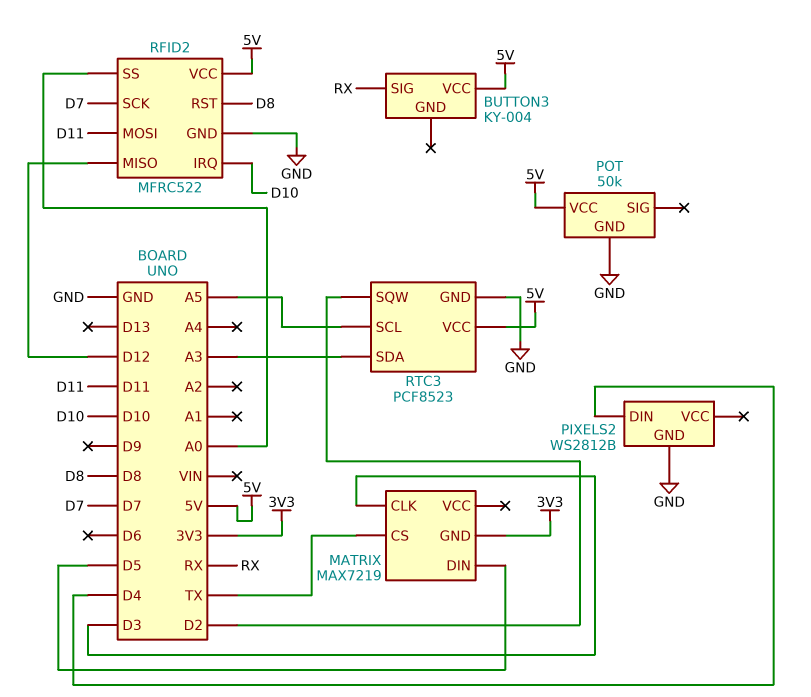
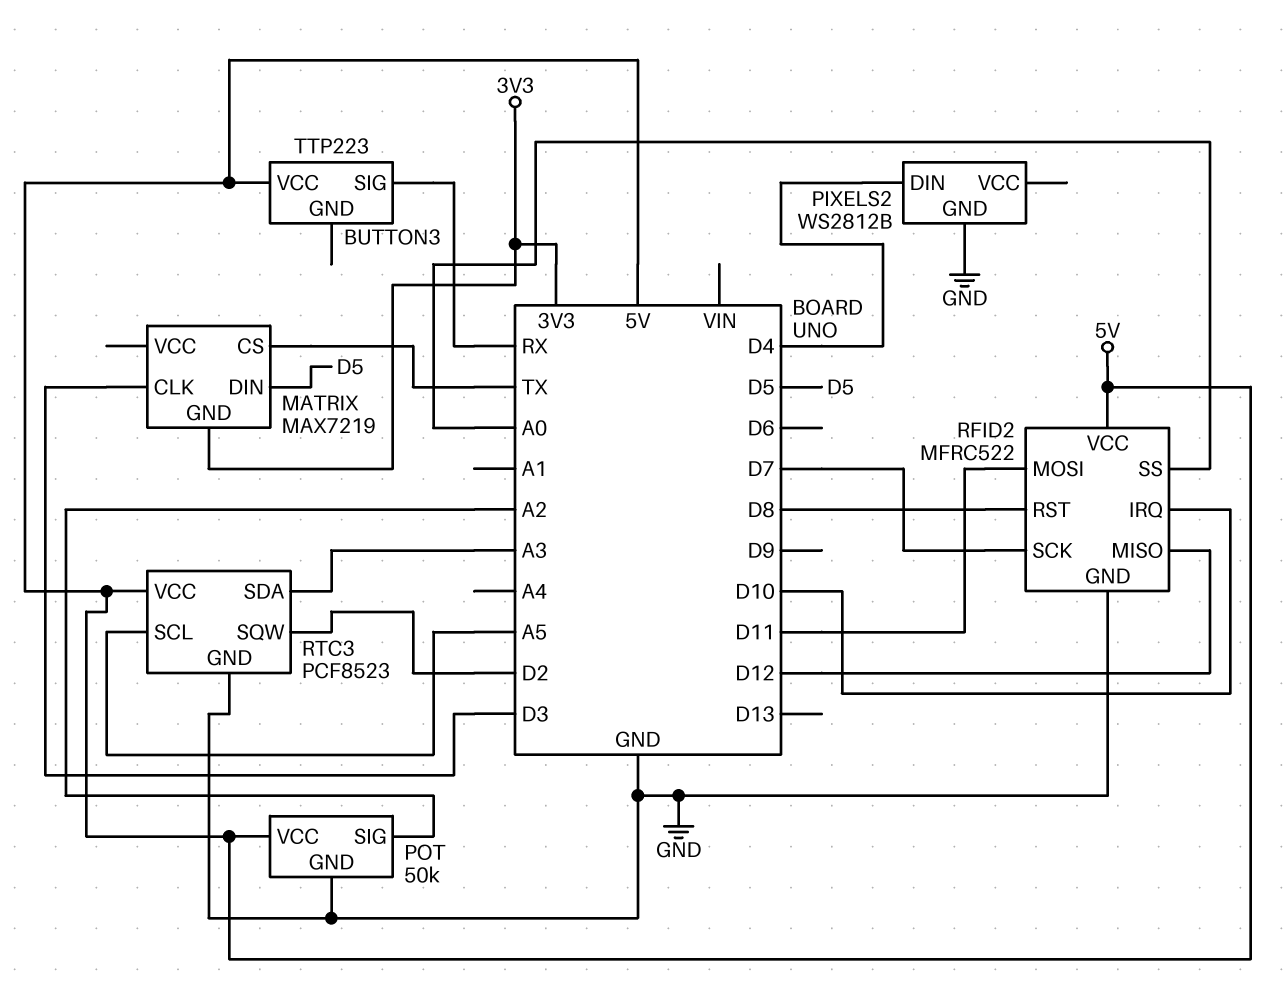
BUTTON3: KY-004 -> TTP223
POT pin SIG: none -> A2

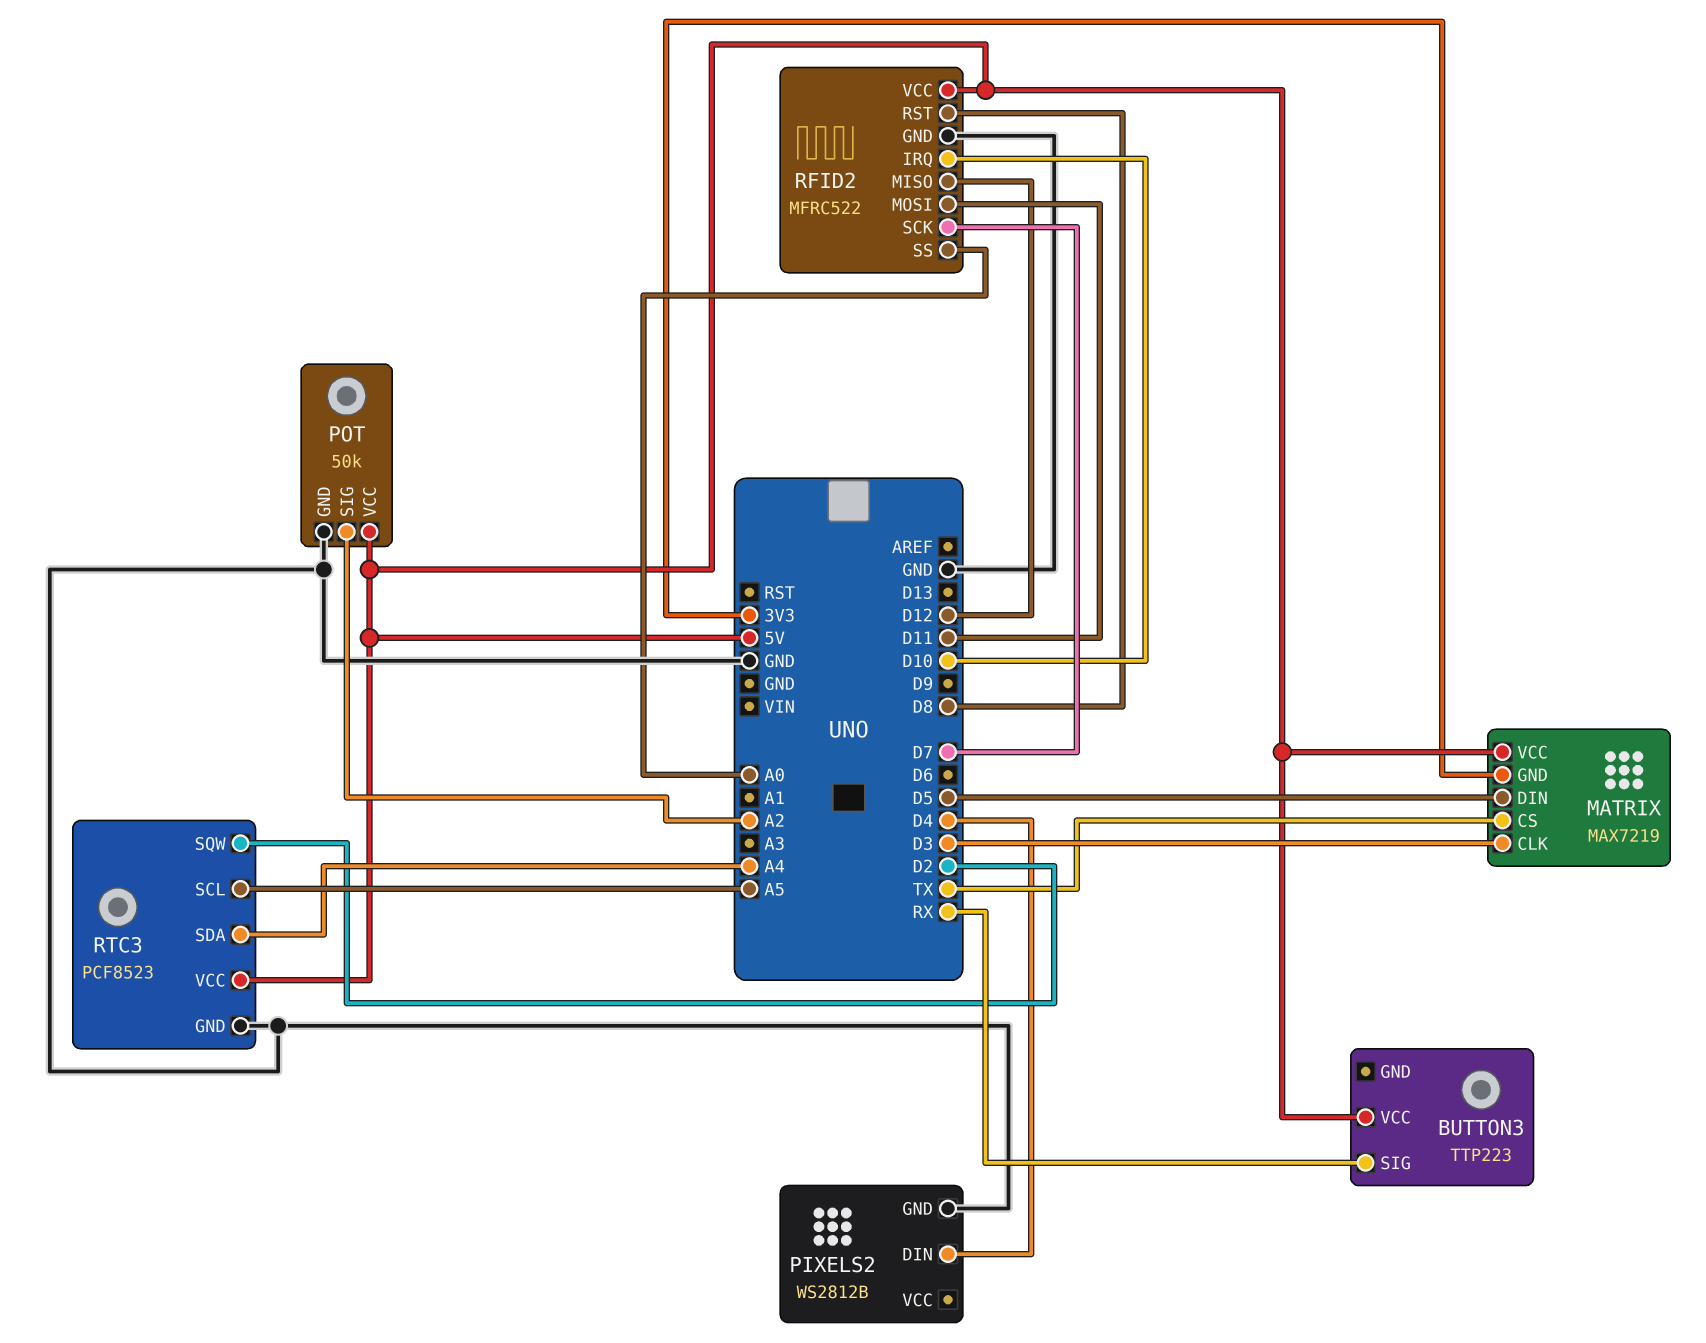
MATRIX pin VCC: none -> 5V
RTC3 pin SDA: A3 -> A4

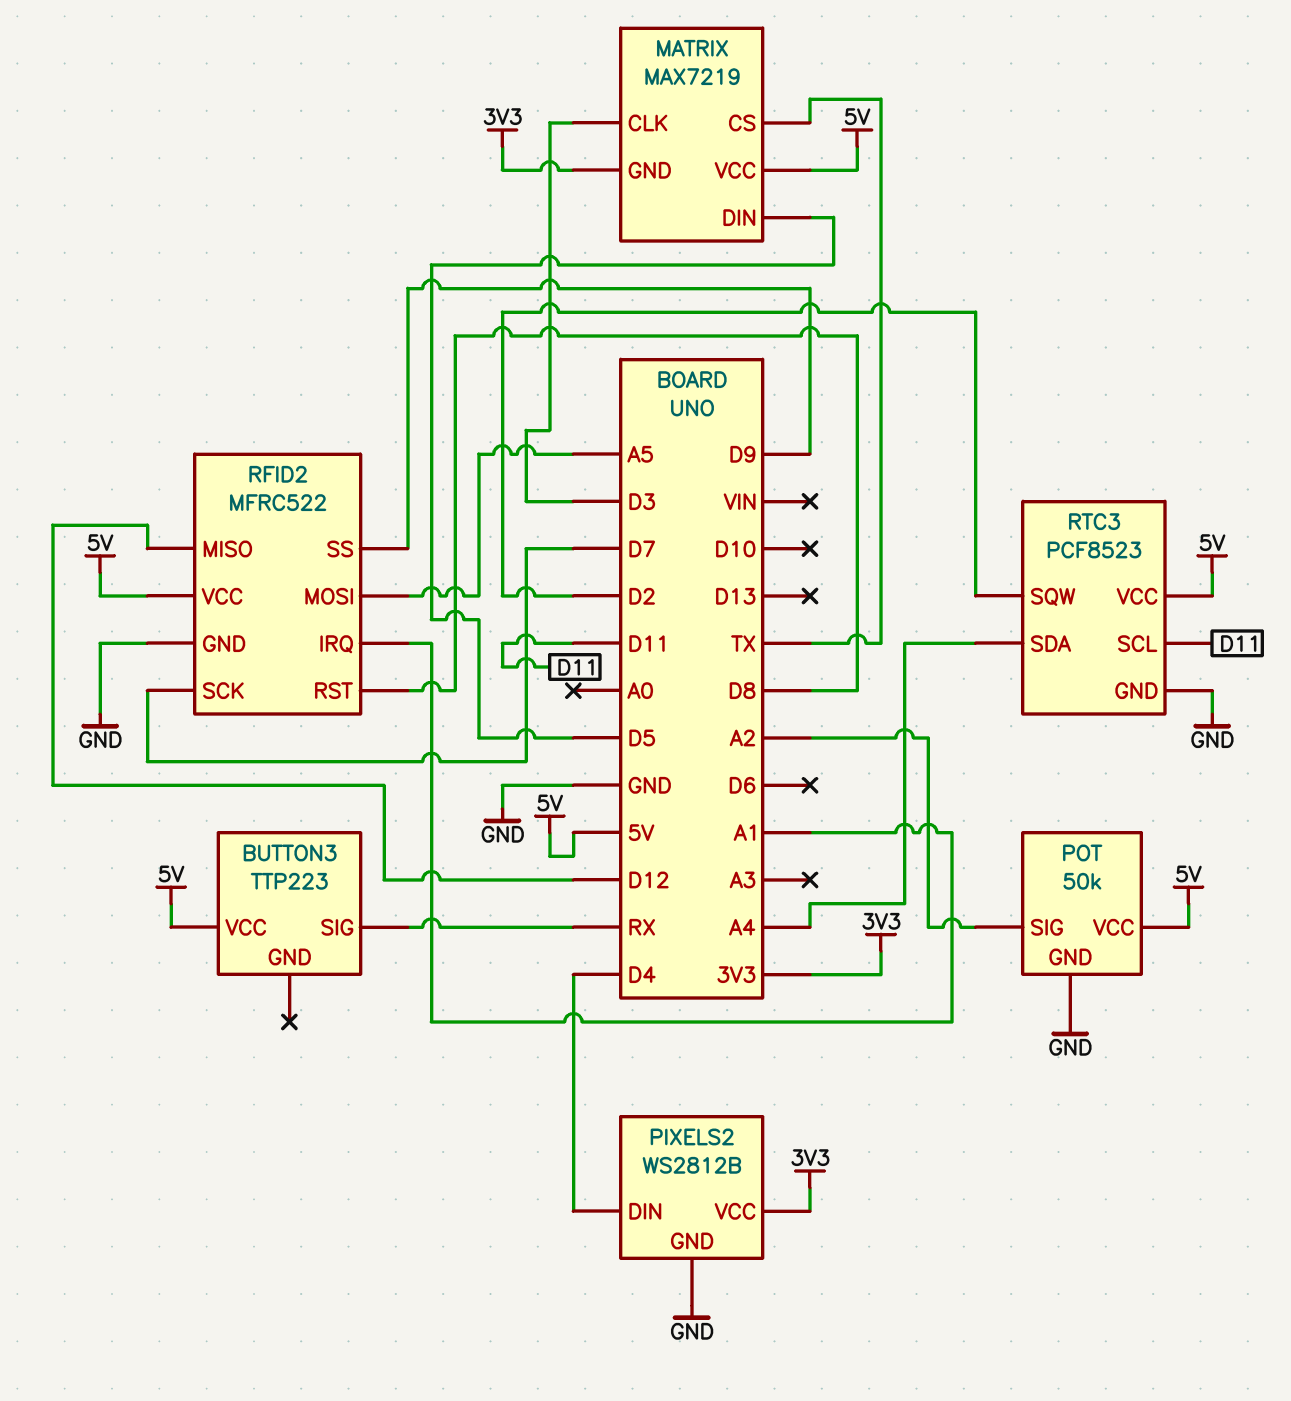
PIXELS2 pin VCC: none -> 3V3
RFID2 pin IRQ: D10 -> A1
RFID2 pin MOSI: D11 -> A5
RFID2 pin SS: A0 -> D9
RTC3 pin SCL: A5 -> D11

